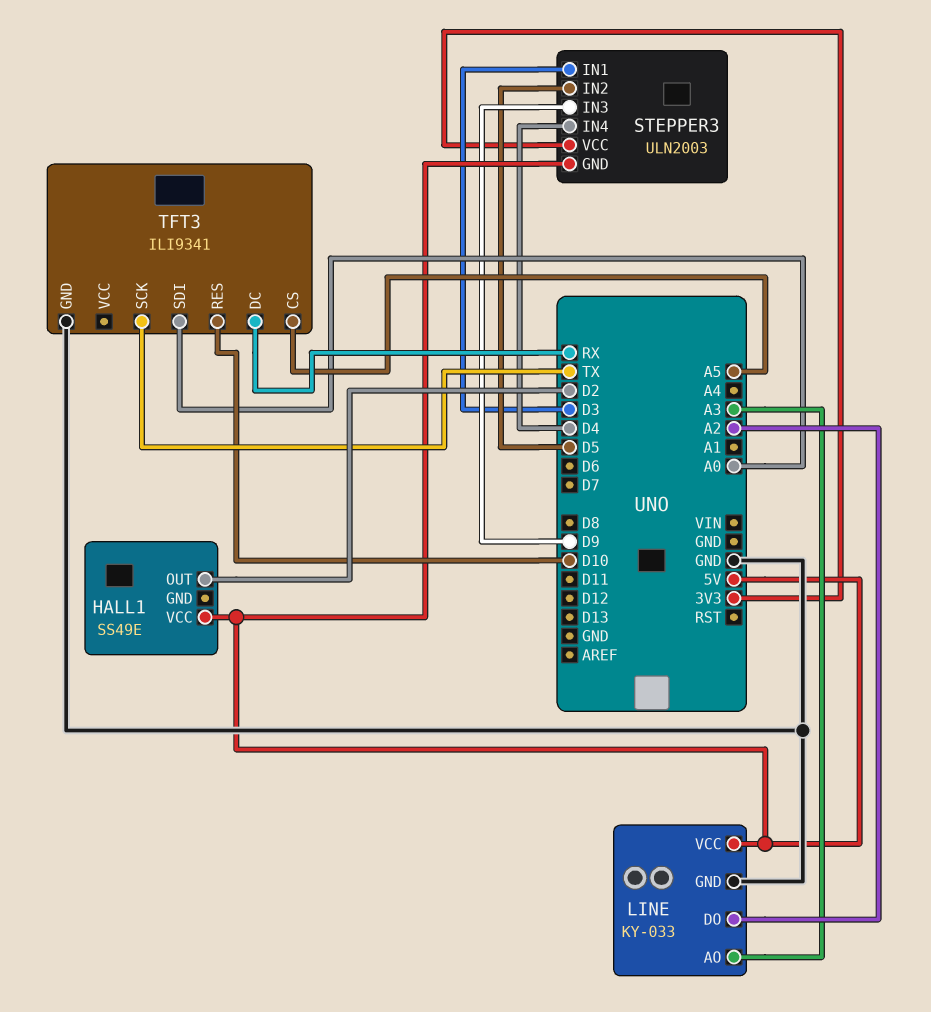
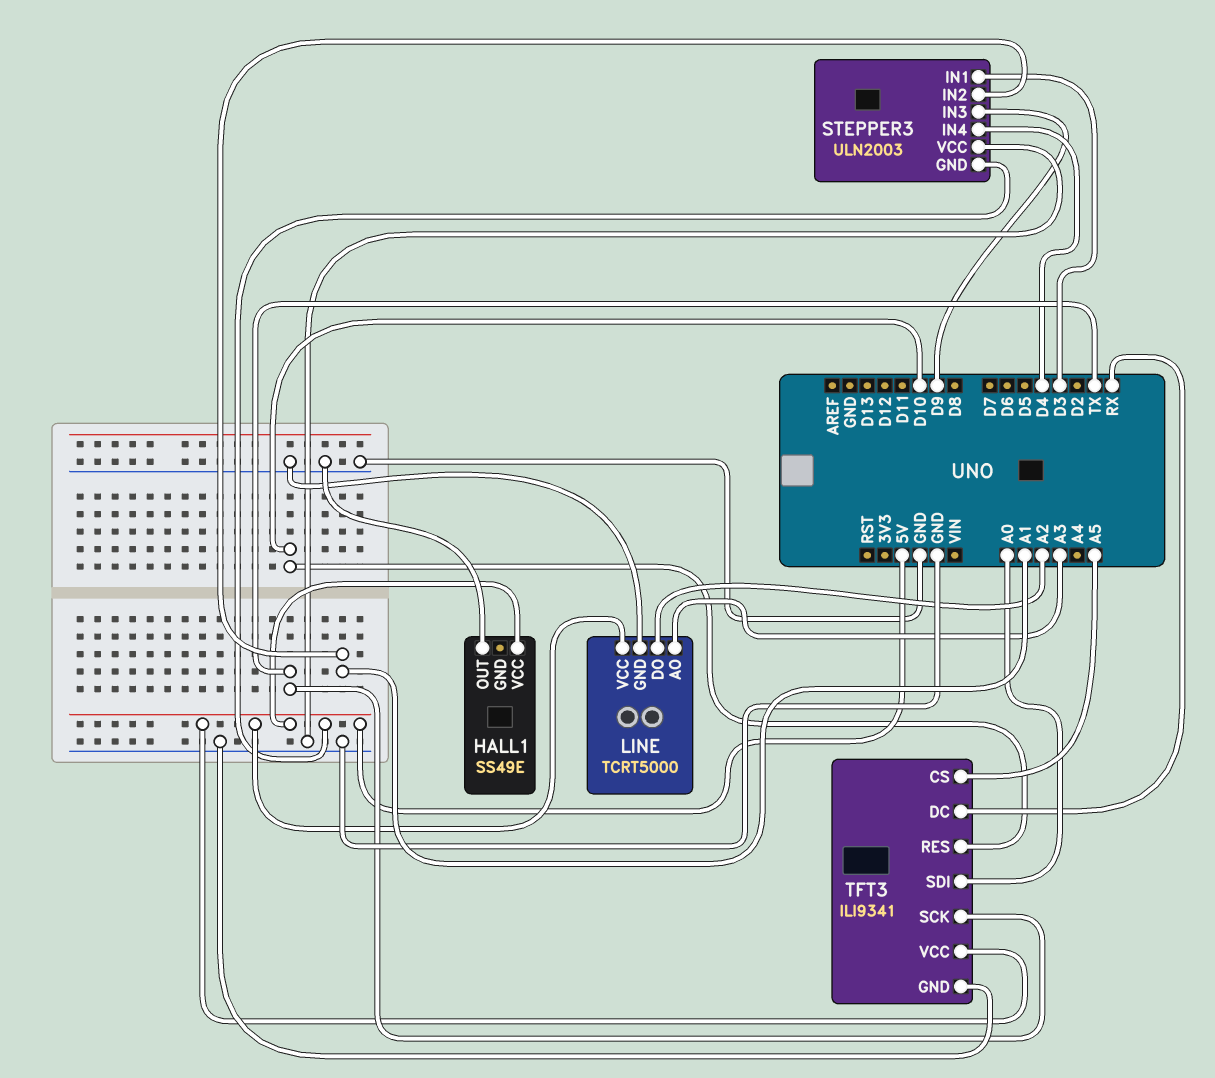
HALL1 pin OUT: D2 -> GND
LINE: KY-033 -> TCRT5000
STEPPER3 pin IN2: D5 -> A1
STEPPER3 pin VCC: 3V3 -> GND
TFT3 pin VCC: none -> 5V

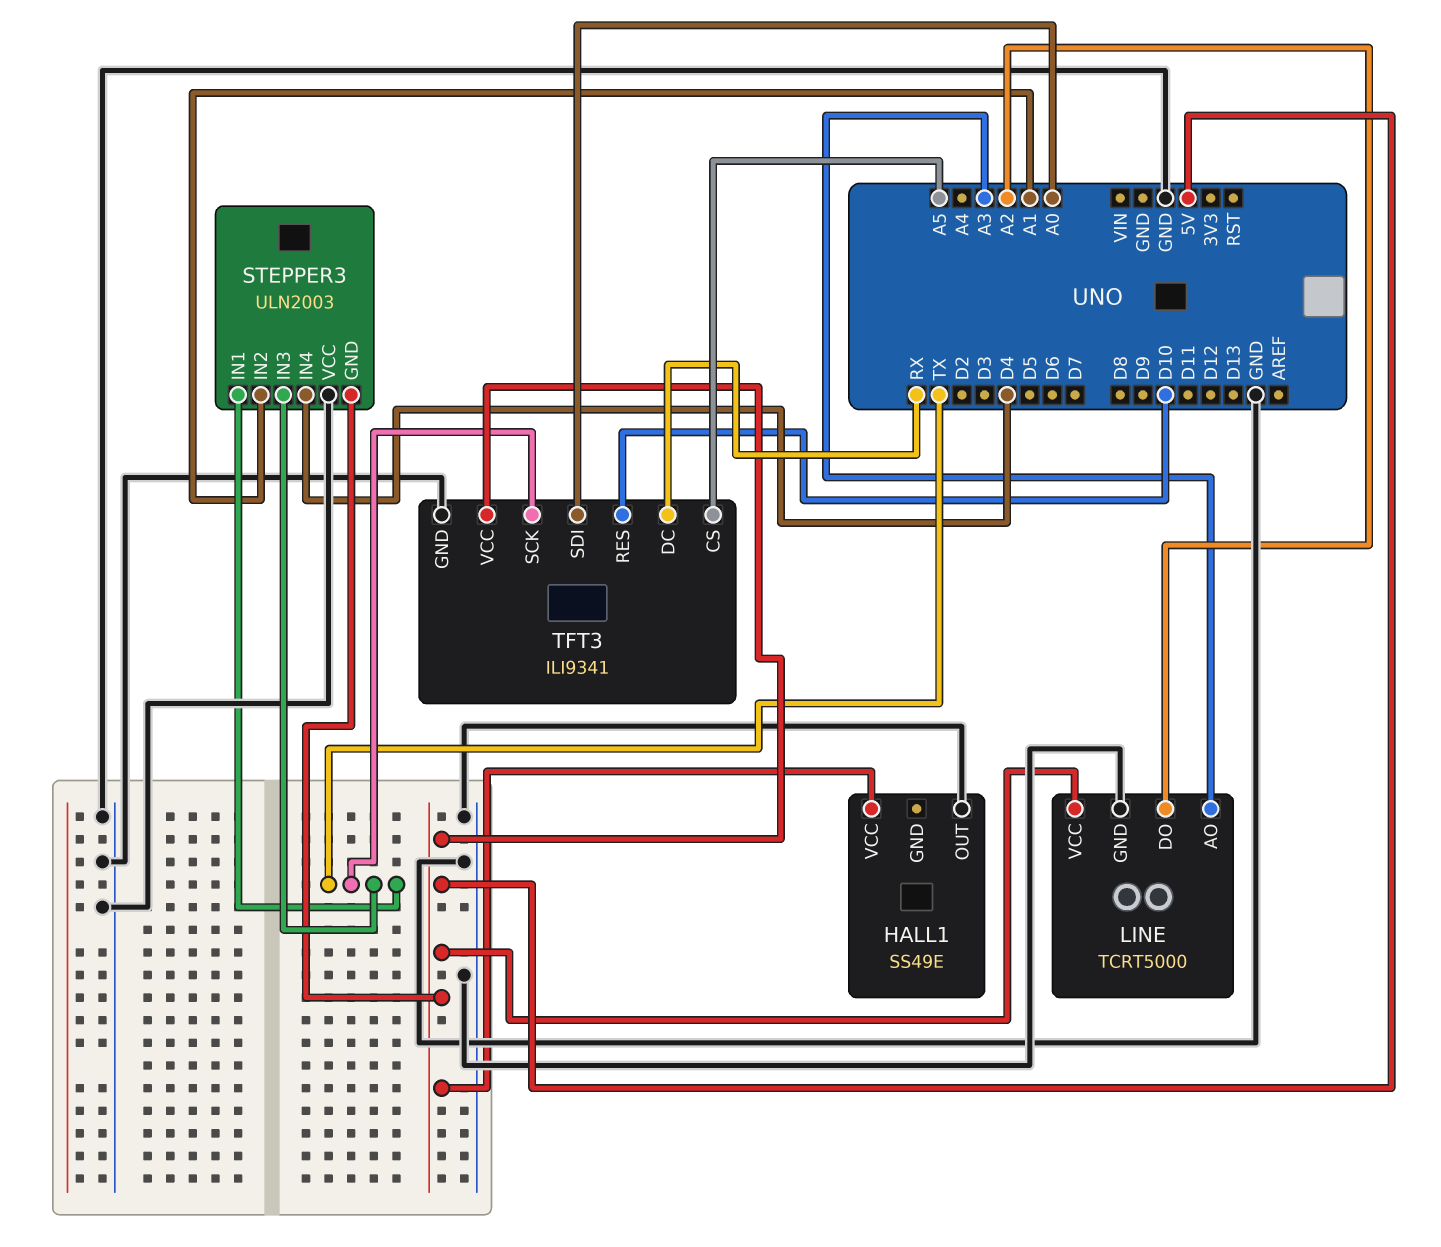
STEPPER3 pin IN1: D3 -> TX
STEPPER3 pin IN3: D9 -> TX

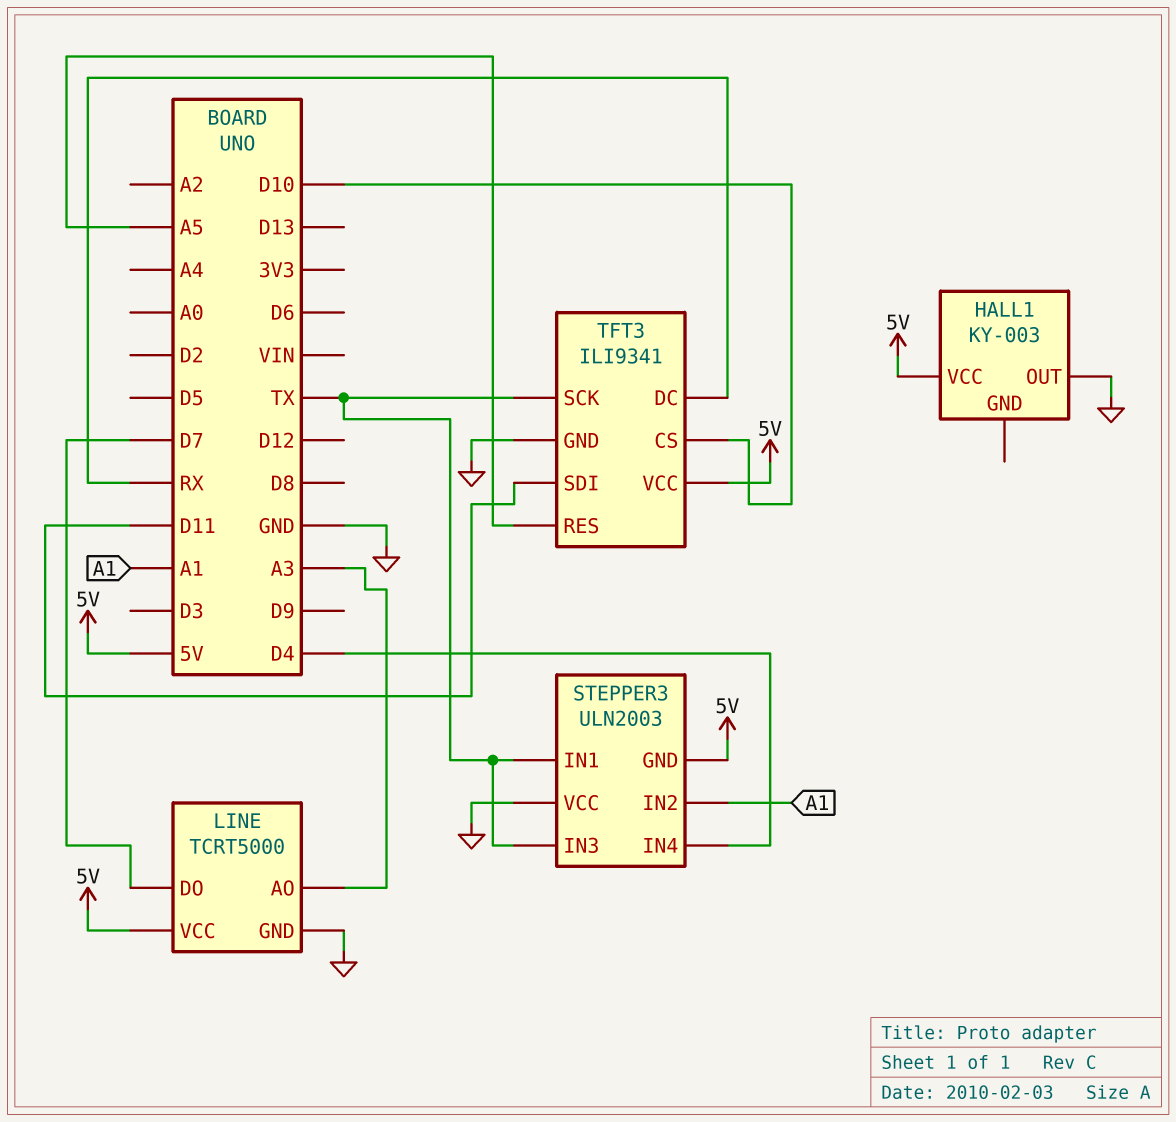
HALL1: SS49E -> KY-003
LINE pin DO: A2 -> D7
TFT3 pin CS: A5 -> D10
TFT3 pin RES: D10 -> A5
TFT3 pin SDI: A0 -> D11

